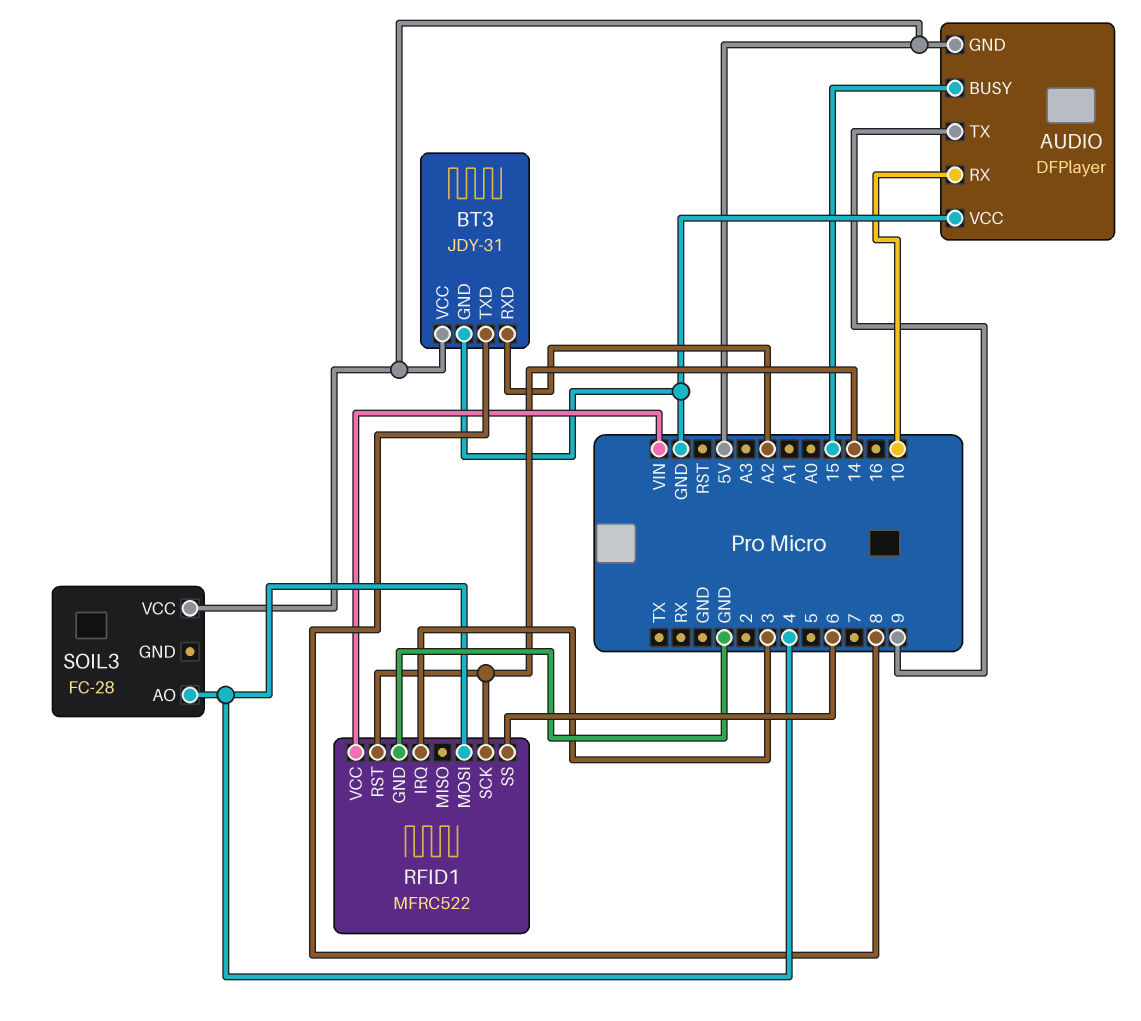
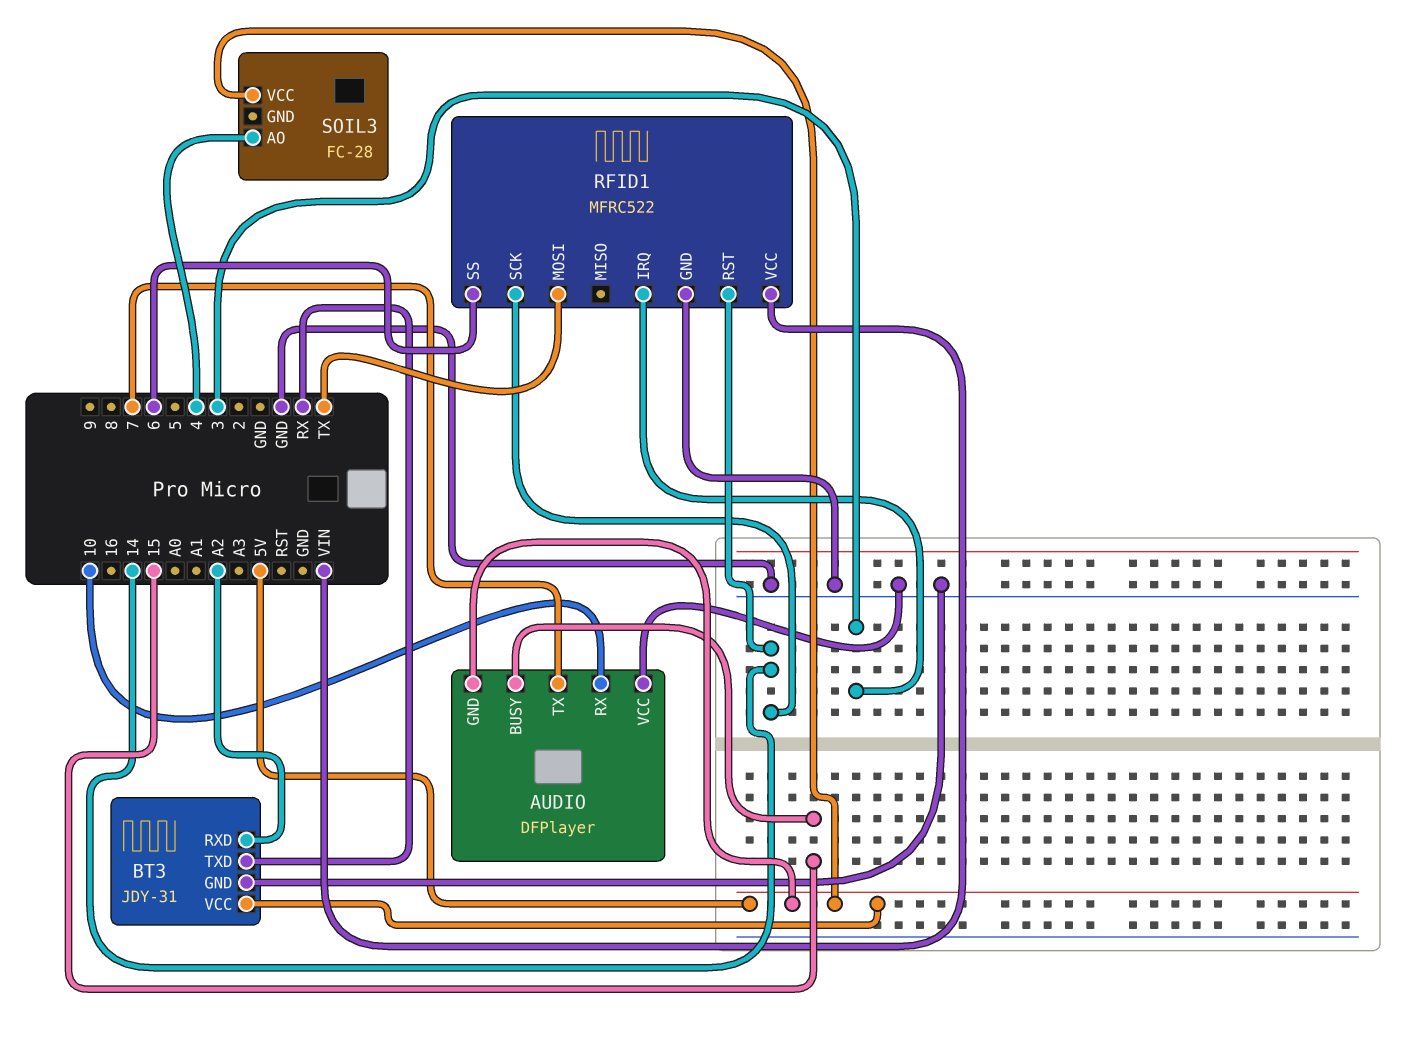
AUDIO pin TX: 9 -> 7
BT3 pin TXD: 8 -> RX
RFID1 pin MOSI: 4 -> TX

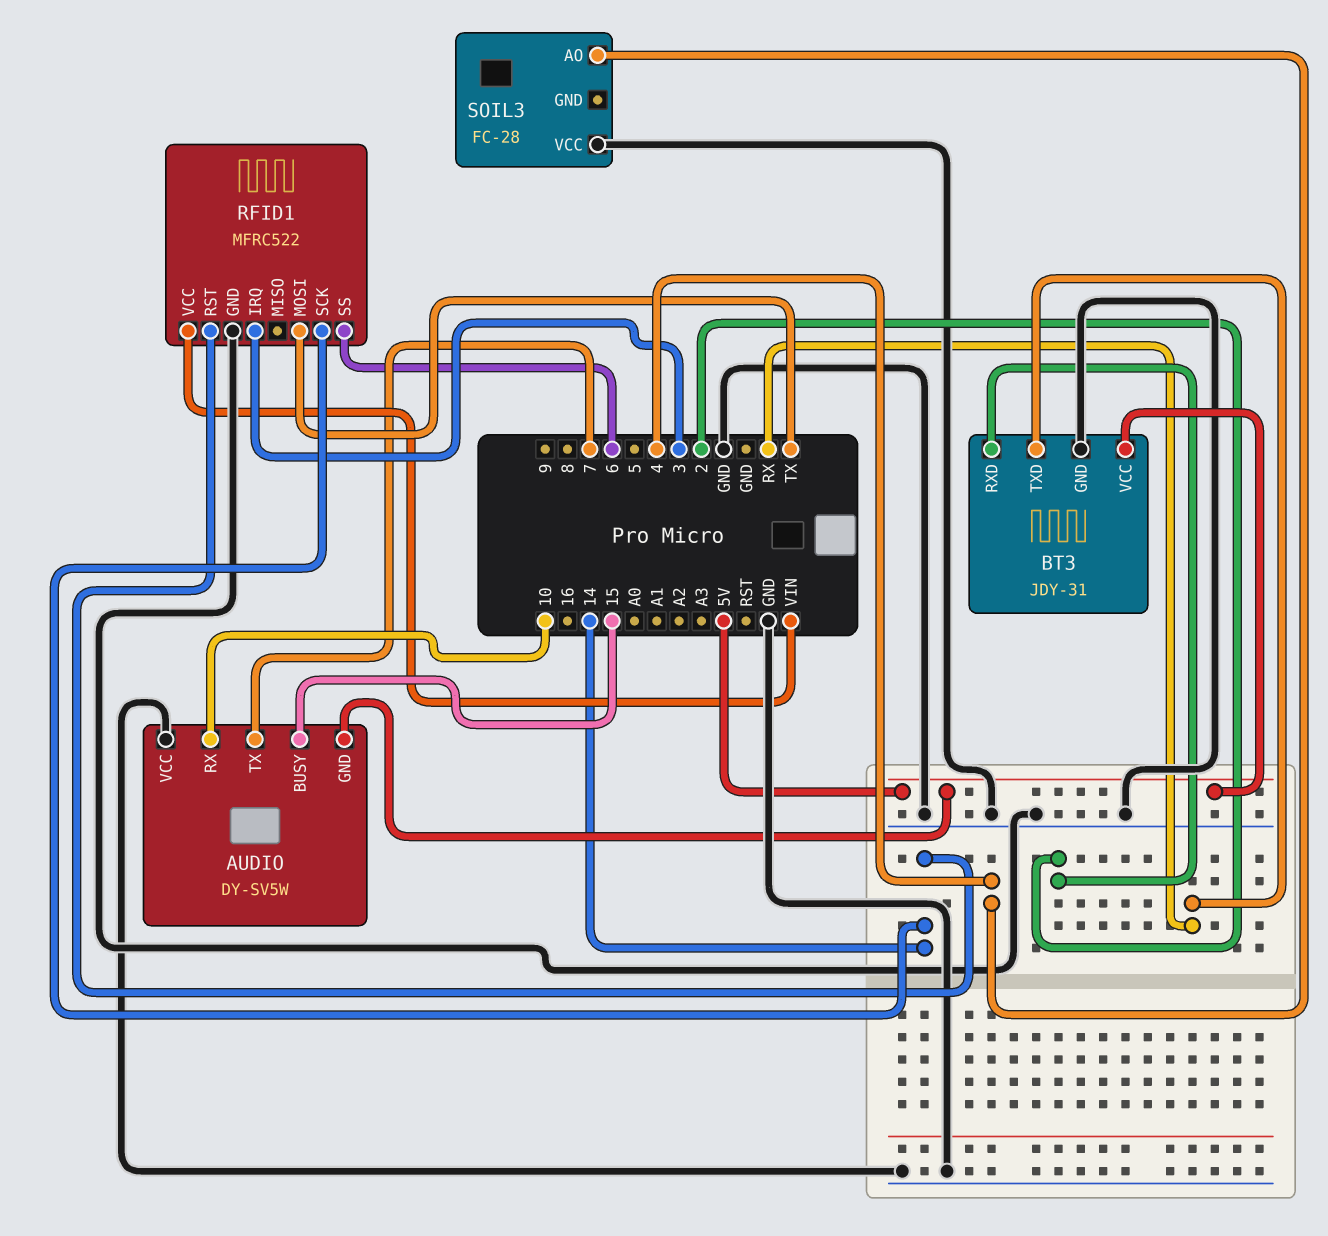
AUDIO: DFPlayer -> DY-SV5W
BT3 pin RXD: A2 -> 2
SOIL3 pin VCC: 5V -> GND

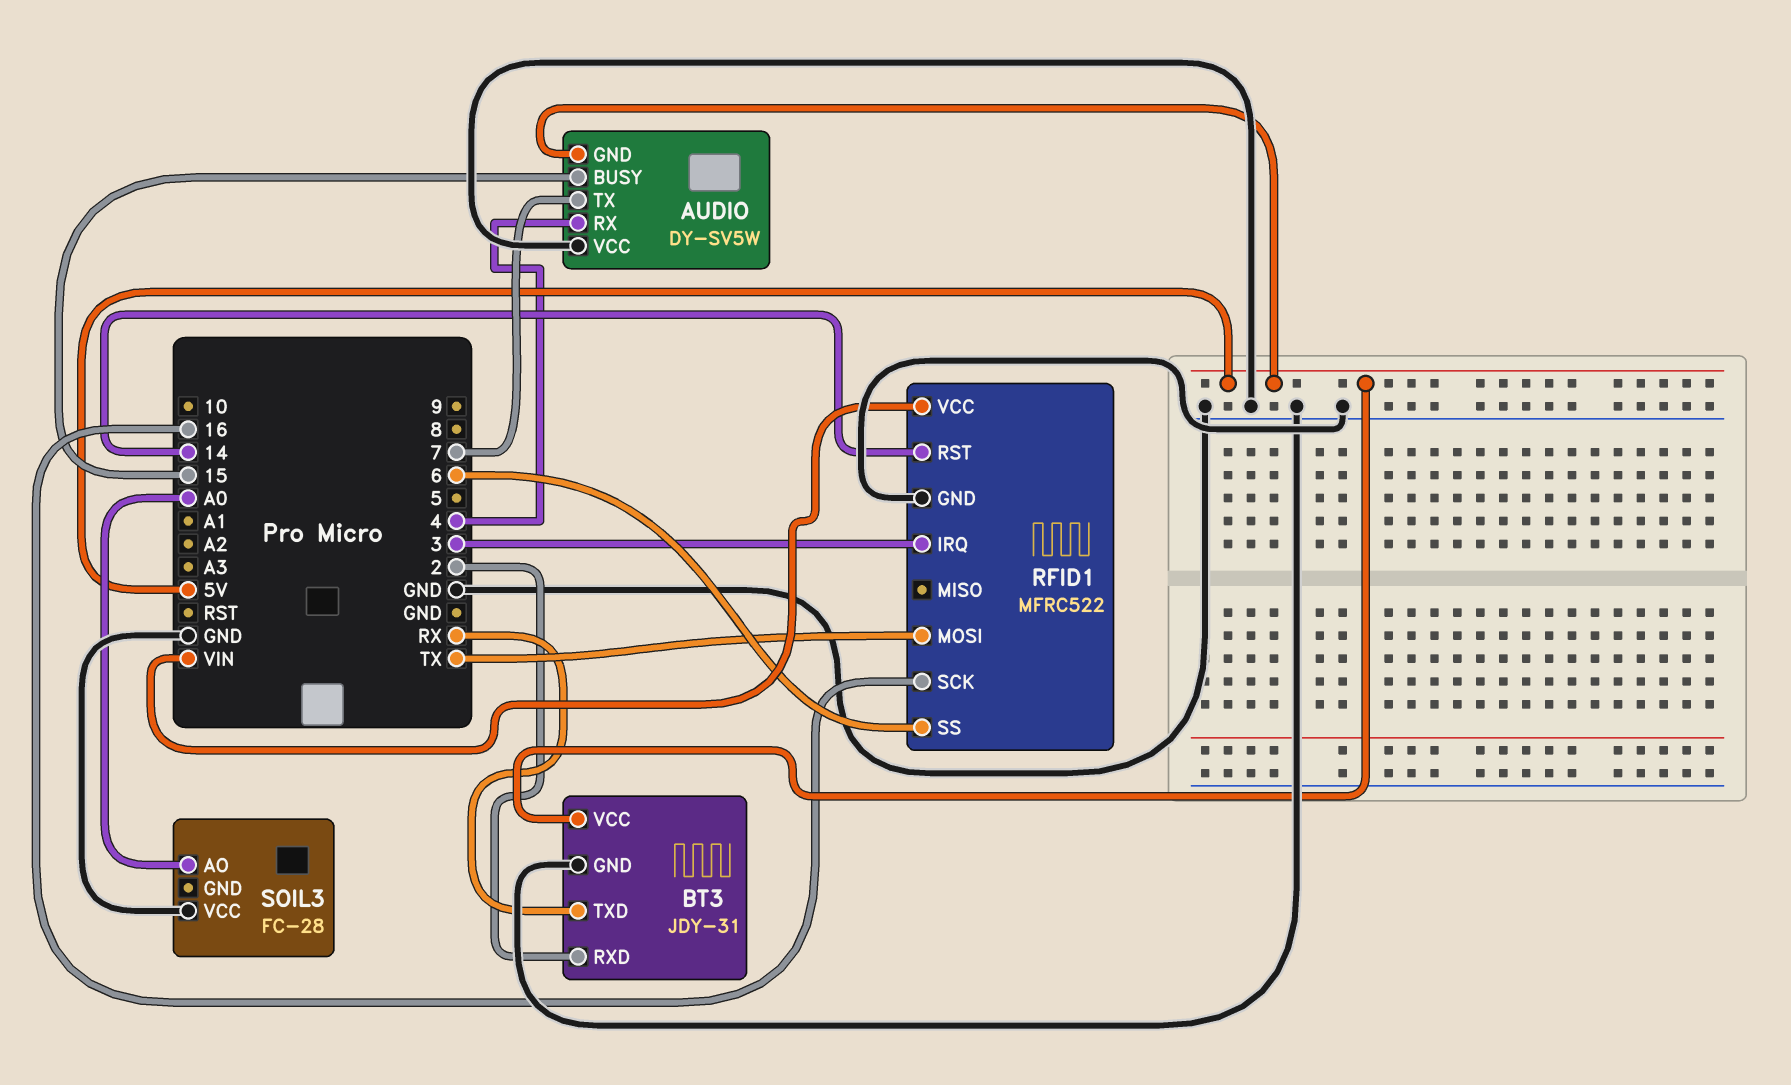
AUDIO pin RX: 10 -> 4
RFID1 pin SCK: 14 -> 16
SOIL3 pin AO: 4 -> A0

